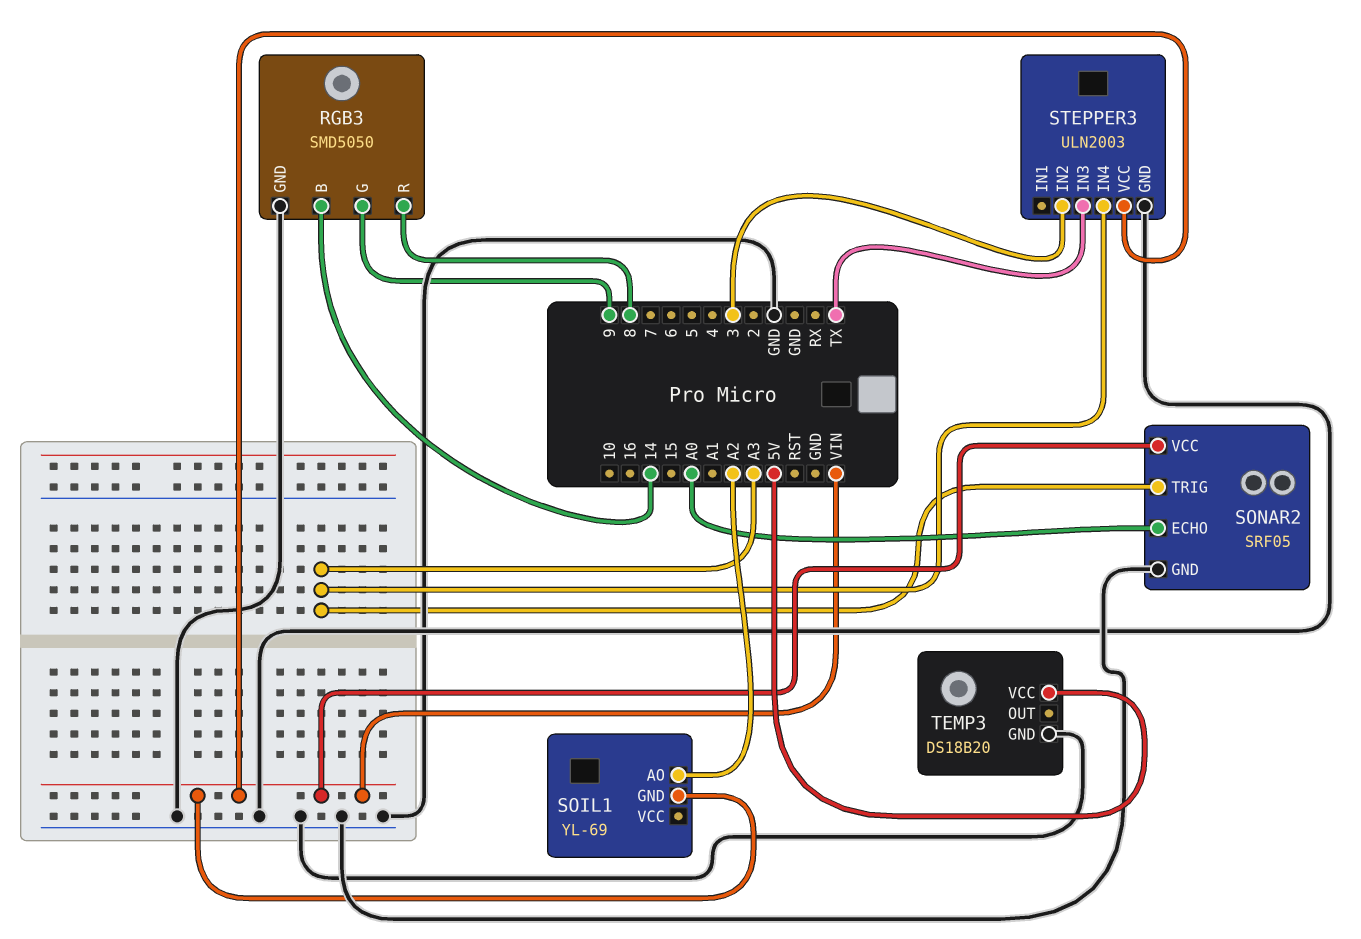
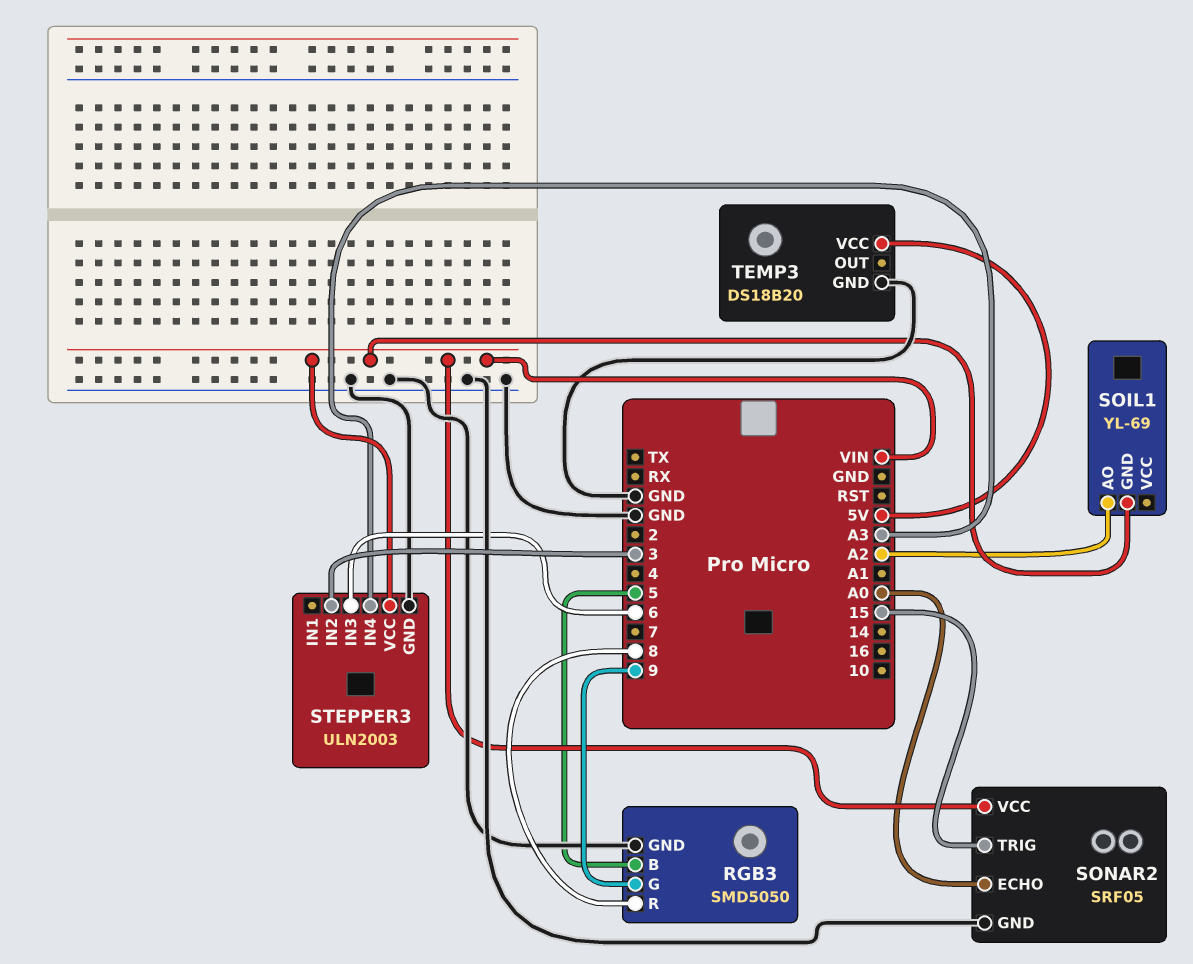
RGB3 pin B: 14 -> 5
SONAR2 pin TRIG: A3 -> 15
STEPPER3 pin IN3: TX -> 6

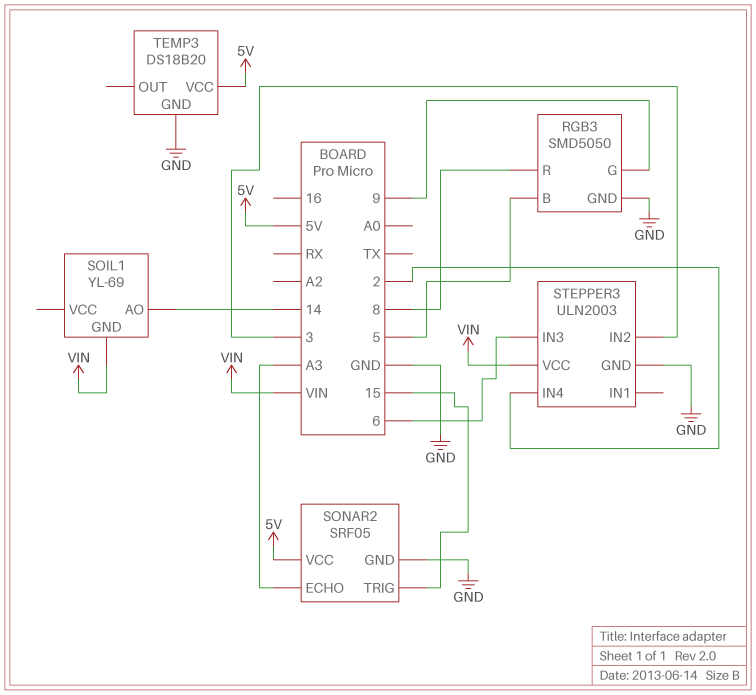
SOIL1 pin AO: A2 -> 14
SONAR2 pin ECHO: A0 -> A3
SONAR2 pin VCC: VIN -> 5V
STEPPER3 pin IN4: A3 -> 2

